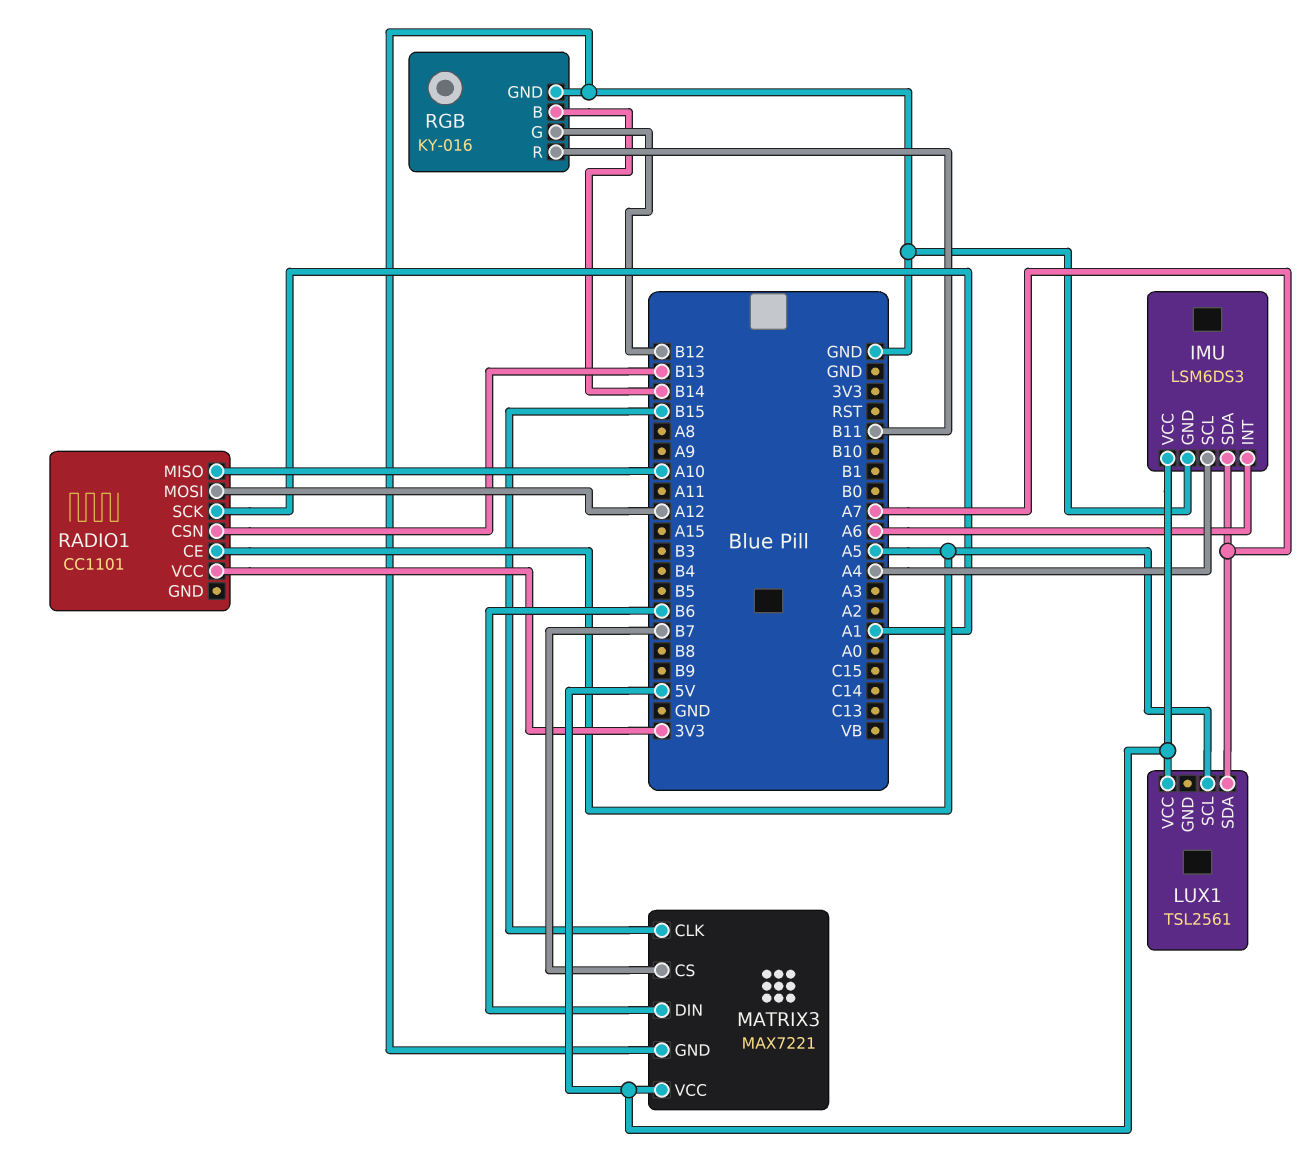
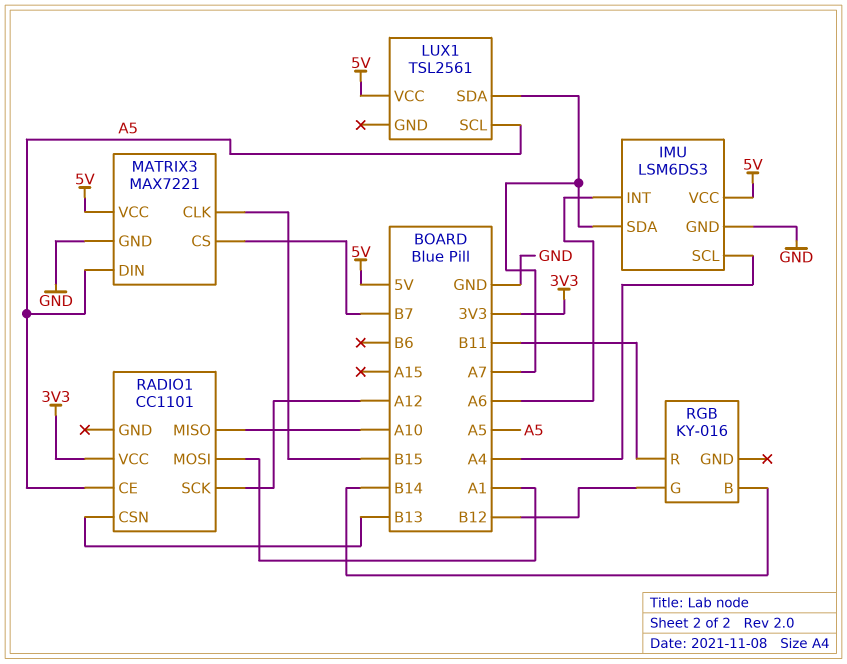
MATRIX3 pin DIN: B6 -> A5
RADIO1 pin MOSI: A12 -> A1
RADIO1 pin SCK: A1 -> A12
RGB pin GND: GND -> none

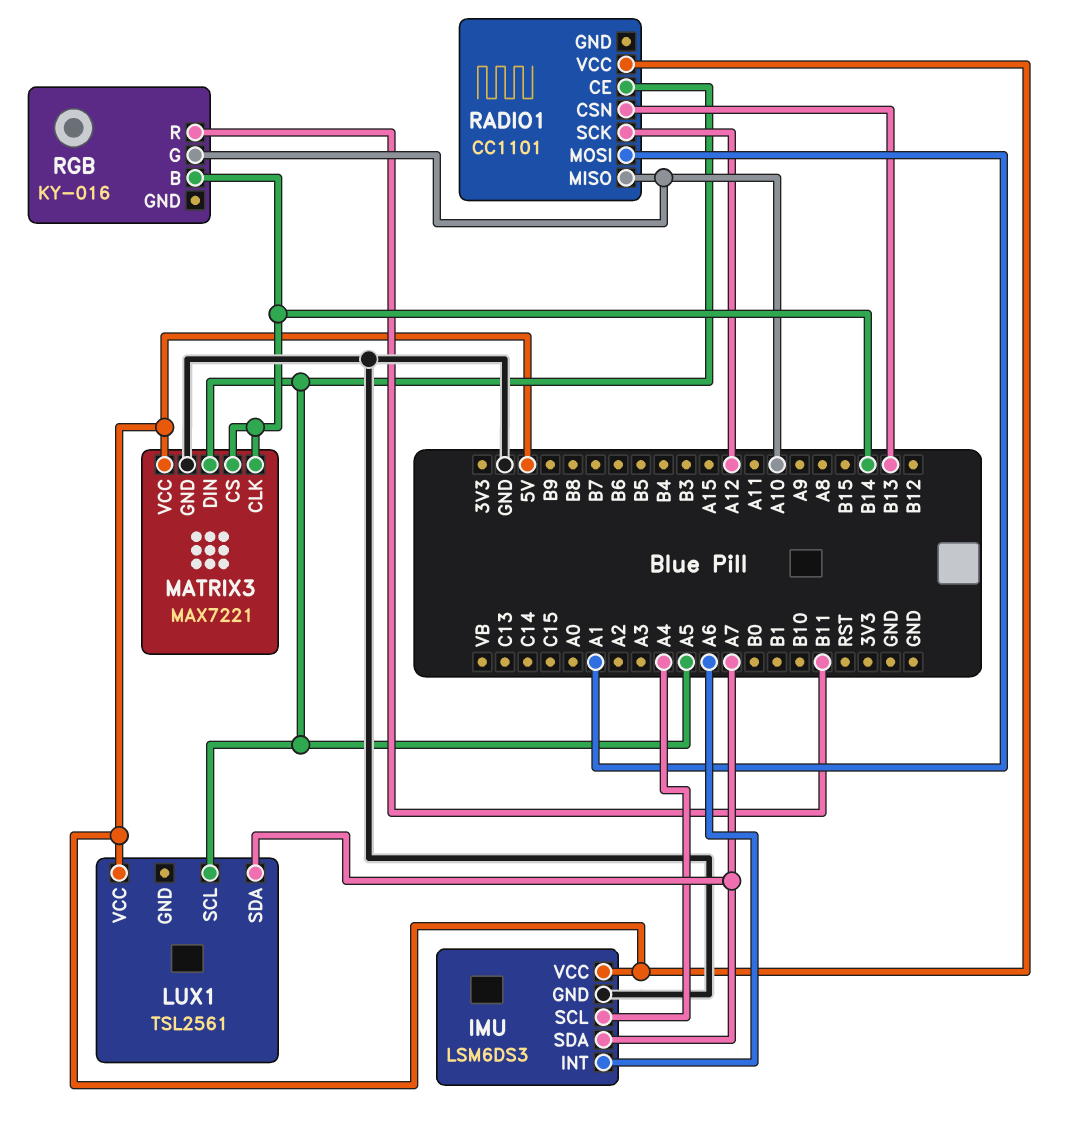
MATRIX3 pin CLK: B15 -> B14
MATRIX3 pin CS: B7 -> B14
RADIO1 pin VCC: 3V3 -> 5V
RGB pin G: B12 -> A10

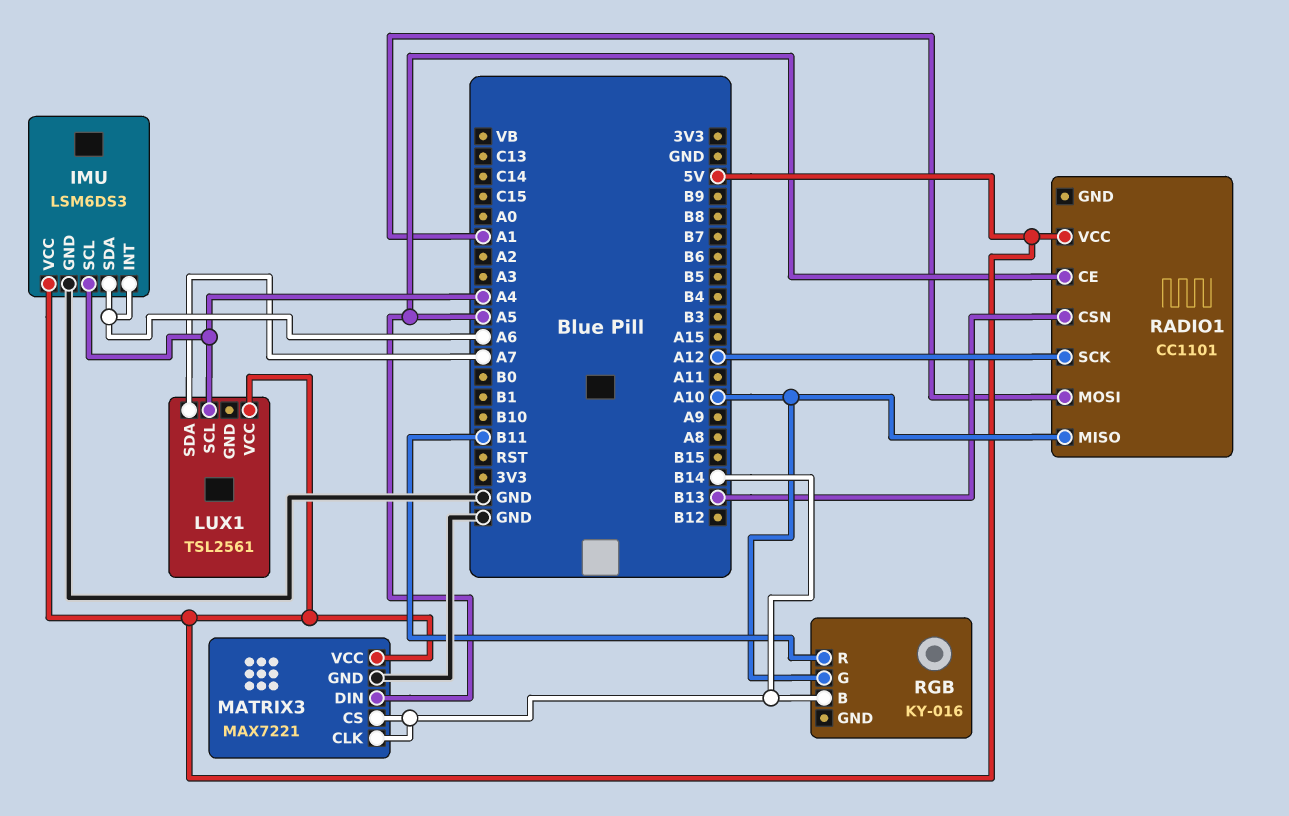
IMU pin SDA: A7 -> A6
LUX1 pin SCL: A5 -> A4

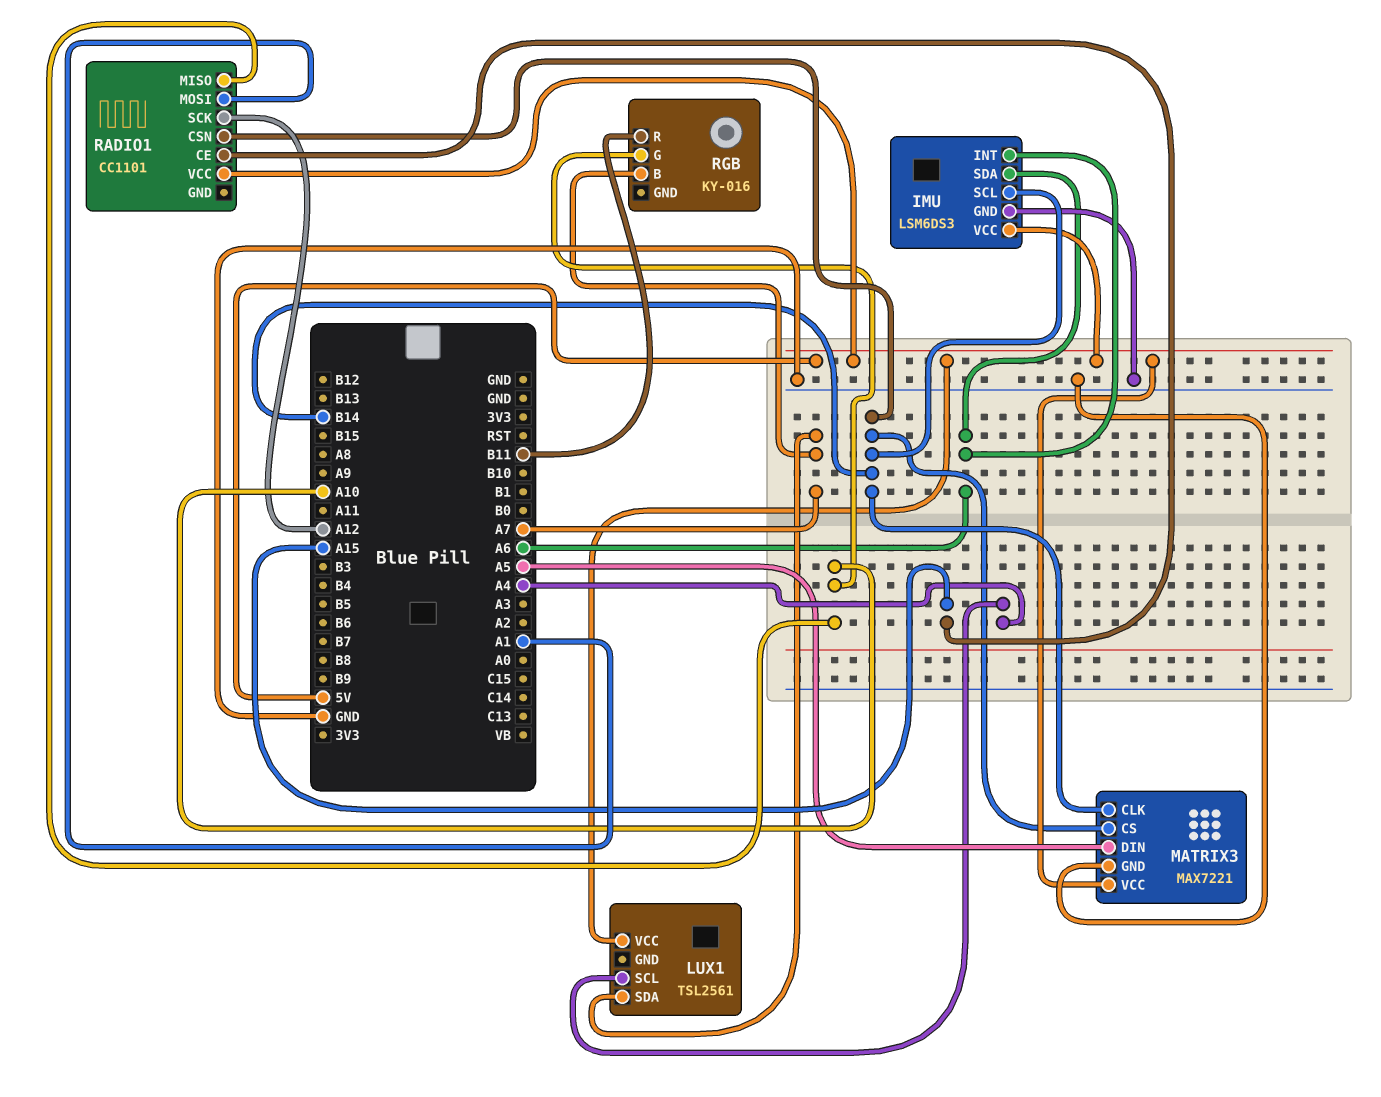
IMU pin SCL: A4 -> B14
RADIO1 pin CE: A5 -> A15
RADIO1 pin CSN: B13 -> B14
RGB pin B: B14 -> A7

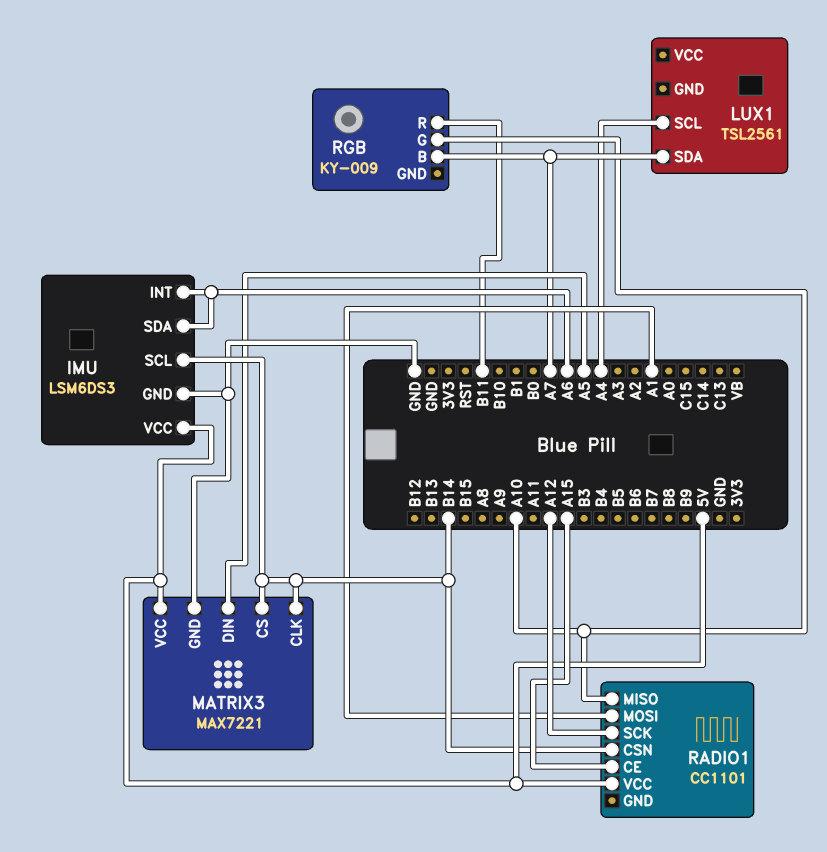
LUX1 pin VCC: 5V -> none
RGB: KY-016 -> KY-009

